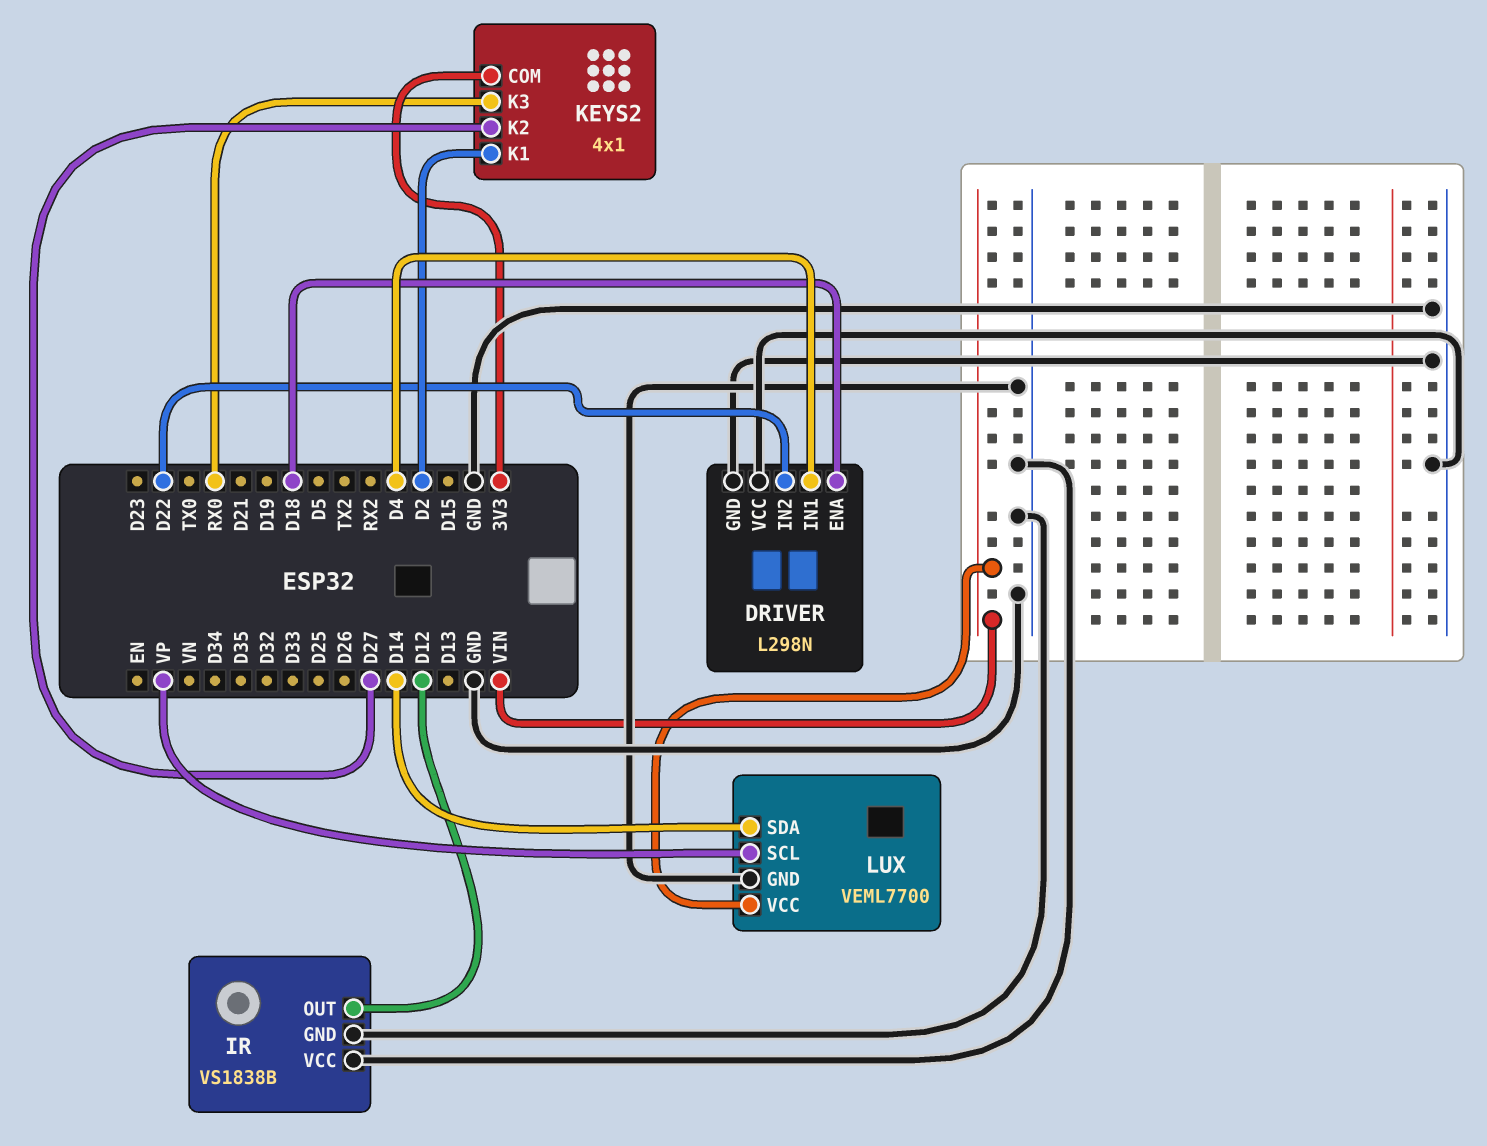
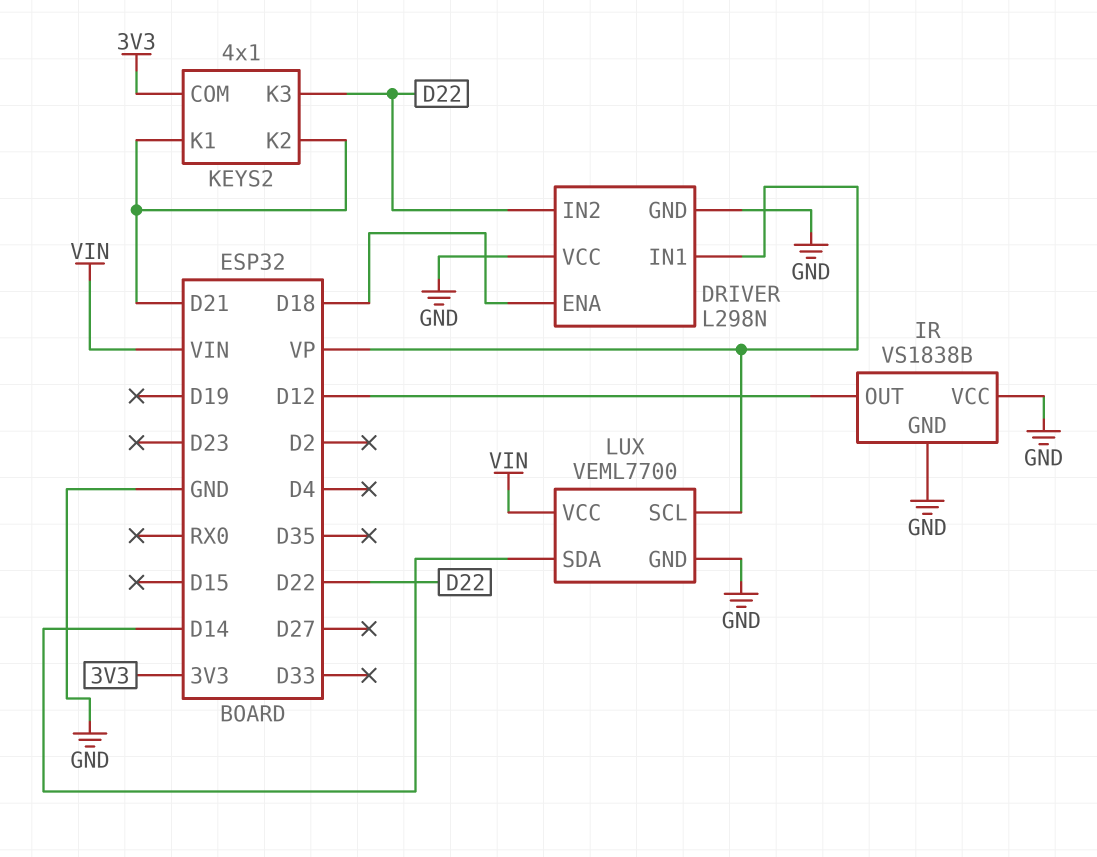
DRIVER pin IN1: D4 -> VP
KEYS2 pin K1: D2 -> D21
KEYS2 pin K2: D27 -> D21
KEYS2 pin K3: RX0 -> D22

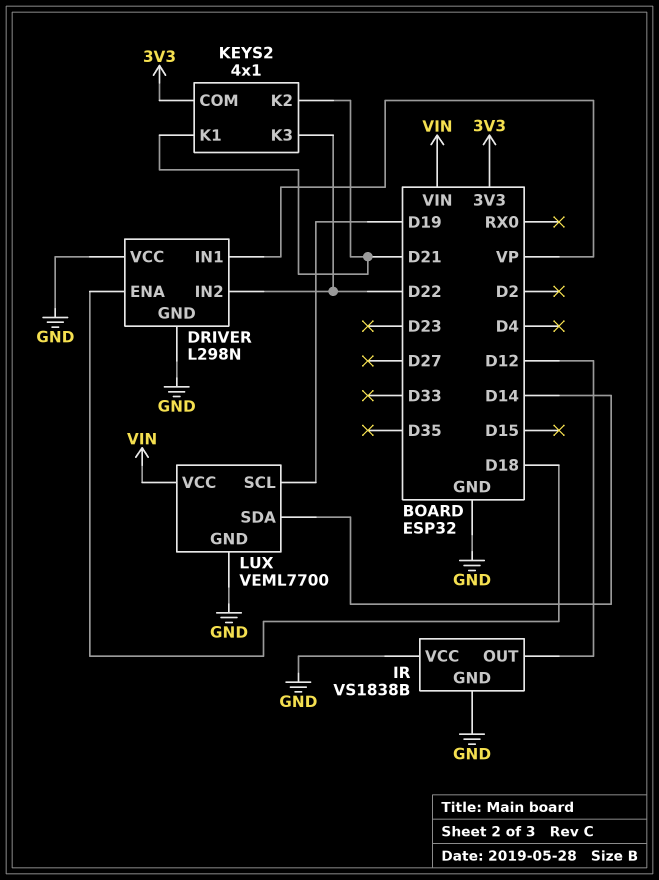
LUX pin SCL: VP -> D19

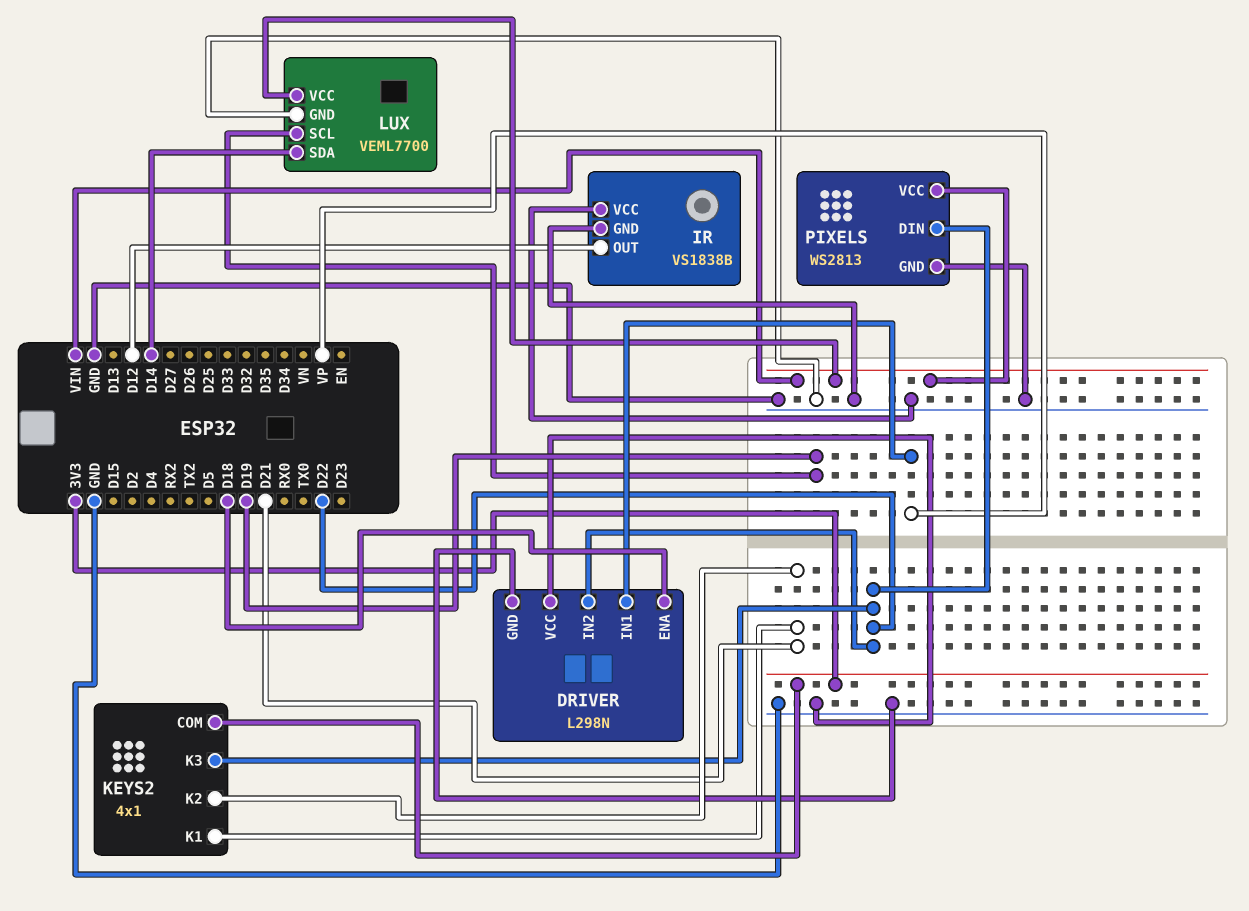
PIXELS: none -> WS2813
PIXELS pin DIN: none -> D22
PIXELS pin GND: none -> GND
PIXELS pin VCC: none -> VIN

